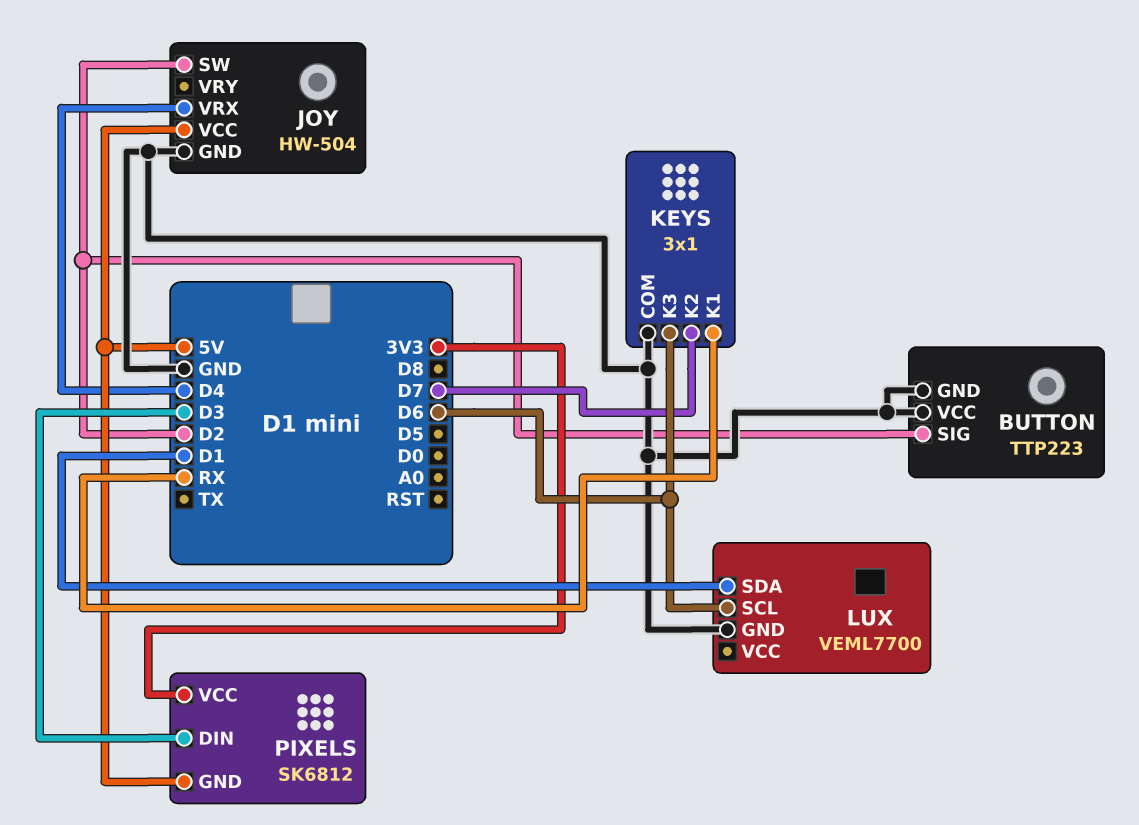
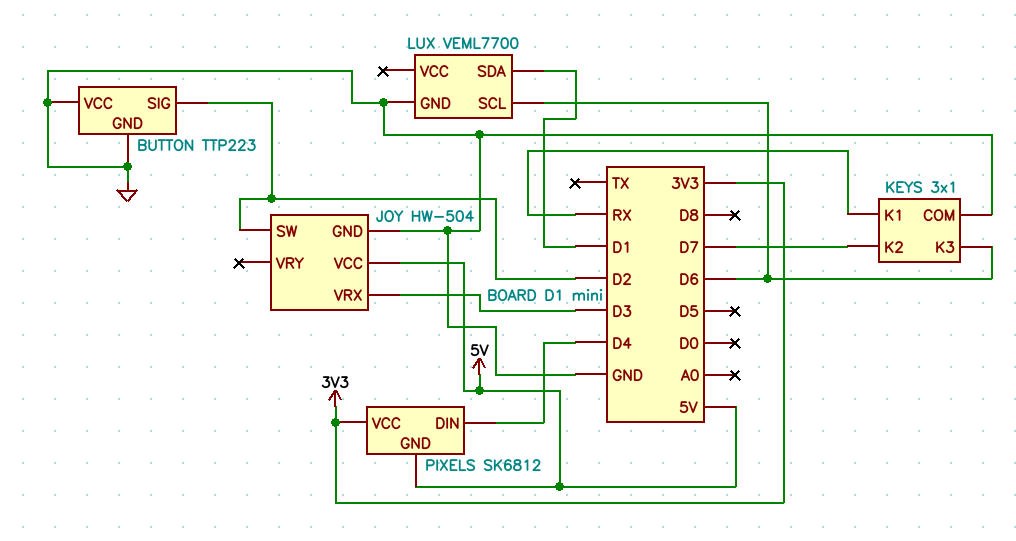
JOY pin VRX: D4 -> D3
PIXELS pin DIN: D3 -> D4

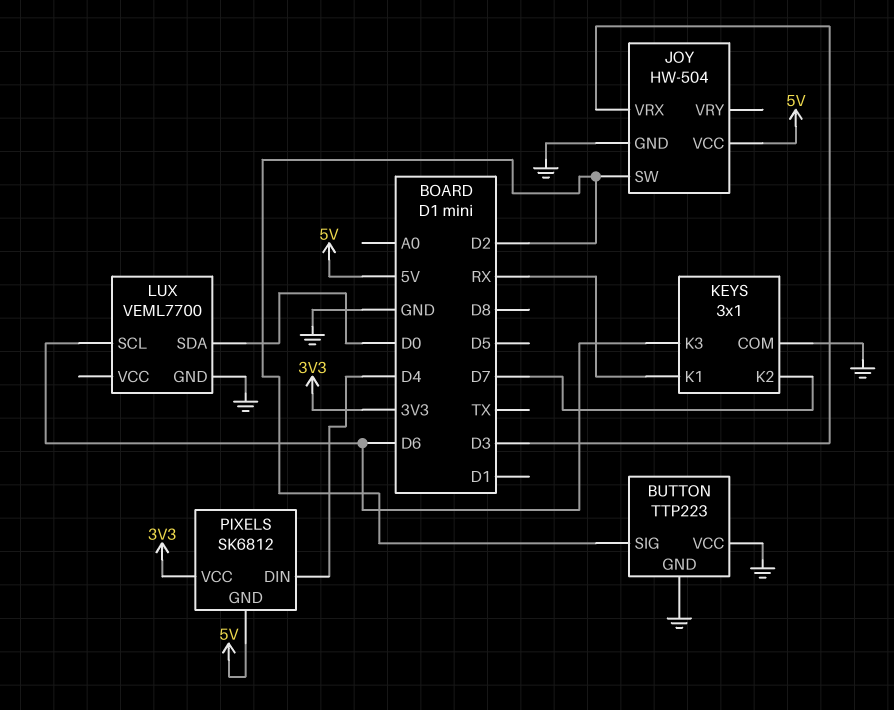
LUX pin SDA: D1 -> D0

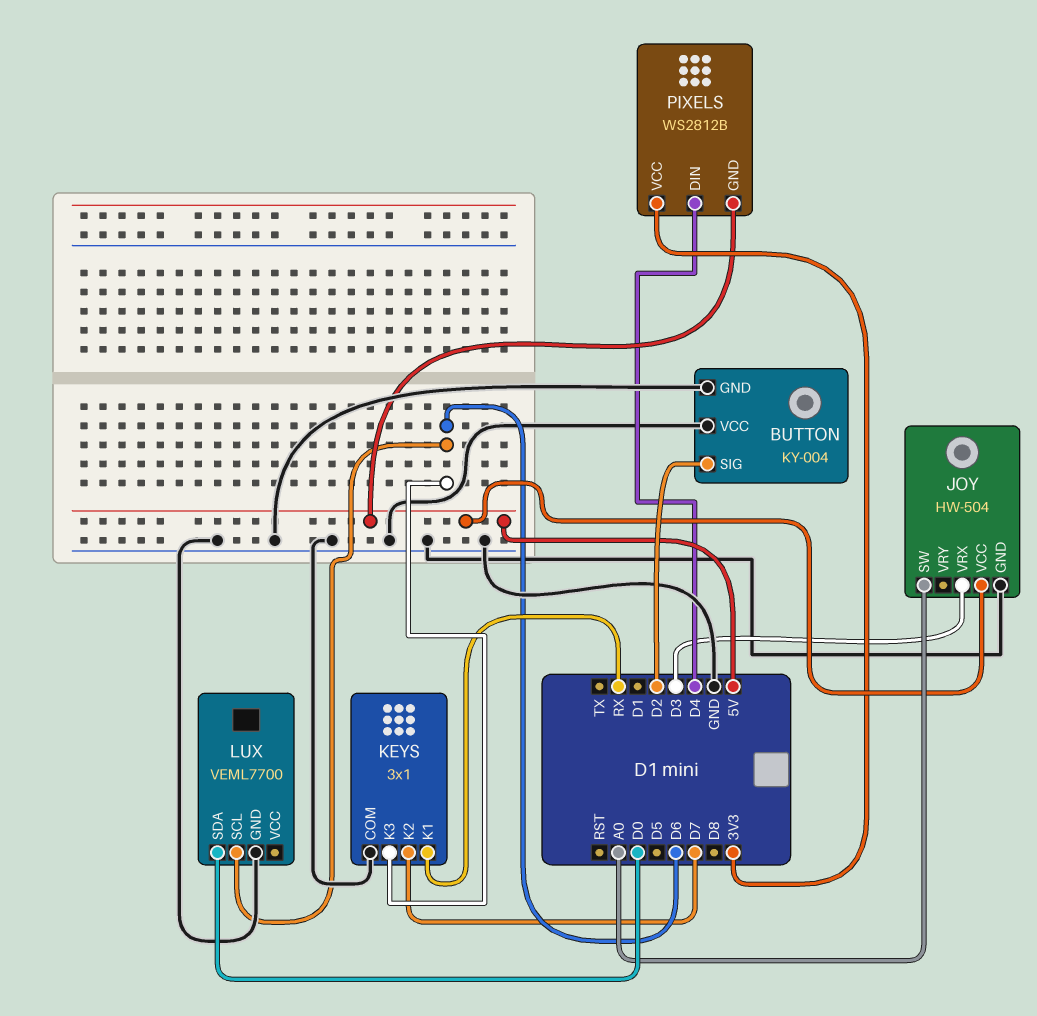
BUTTON: TTP223 -> KY-004
JOY pin SW: D2 -> A0
PIXELS: SK6812 -> WS2812B

